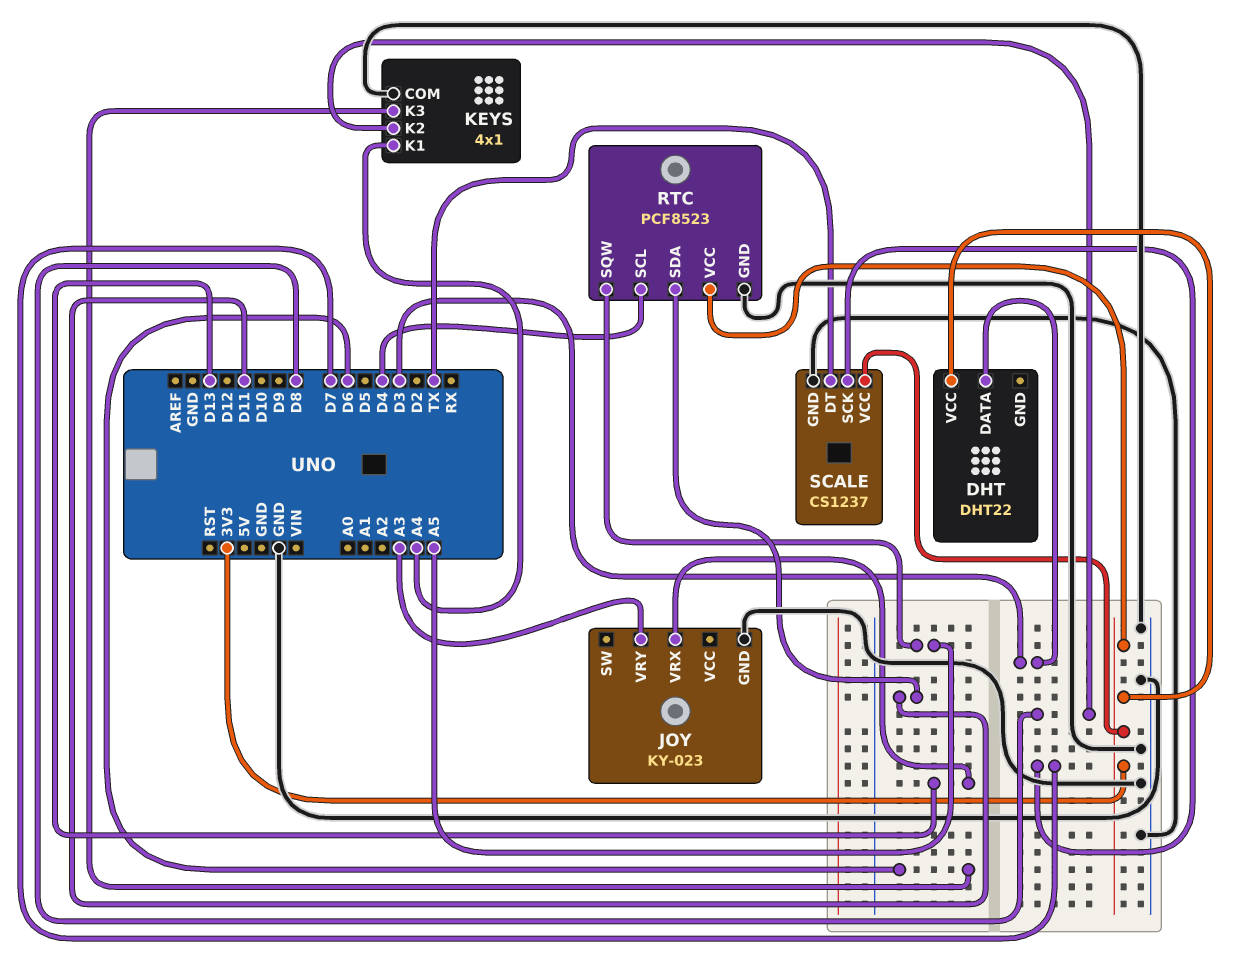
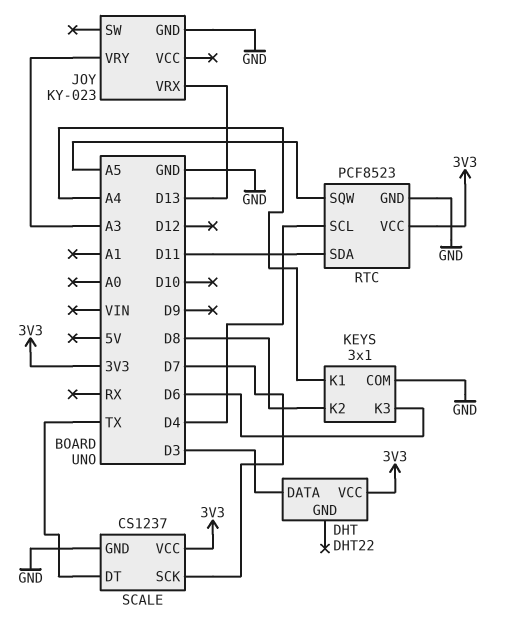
KEYS: 4x1 -> 3x1

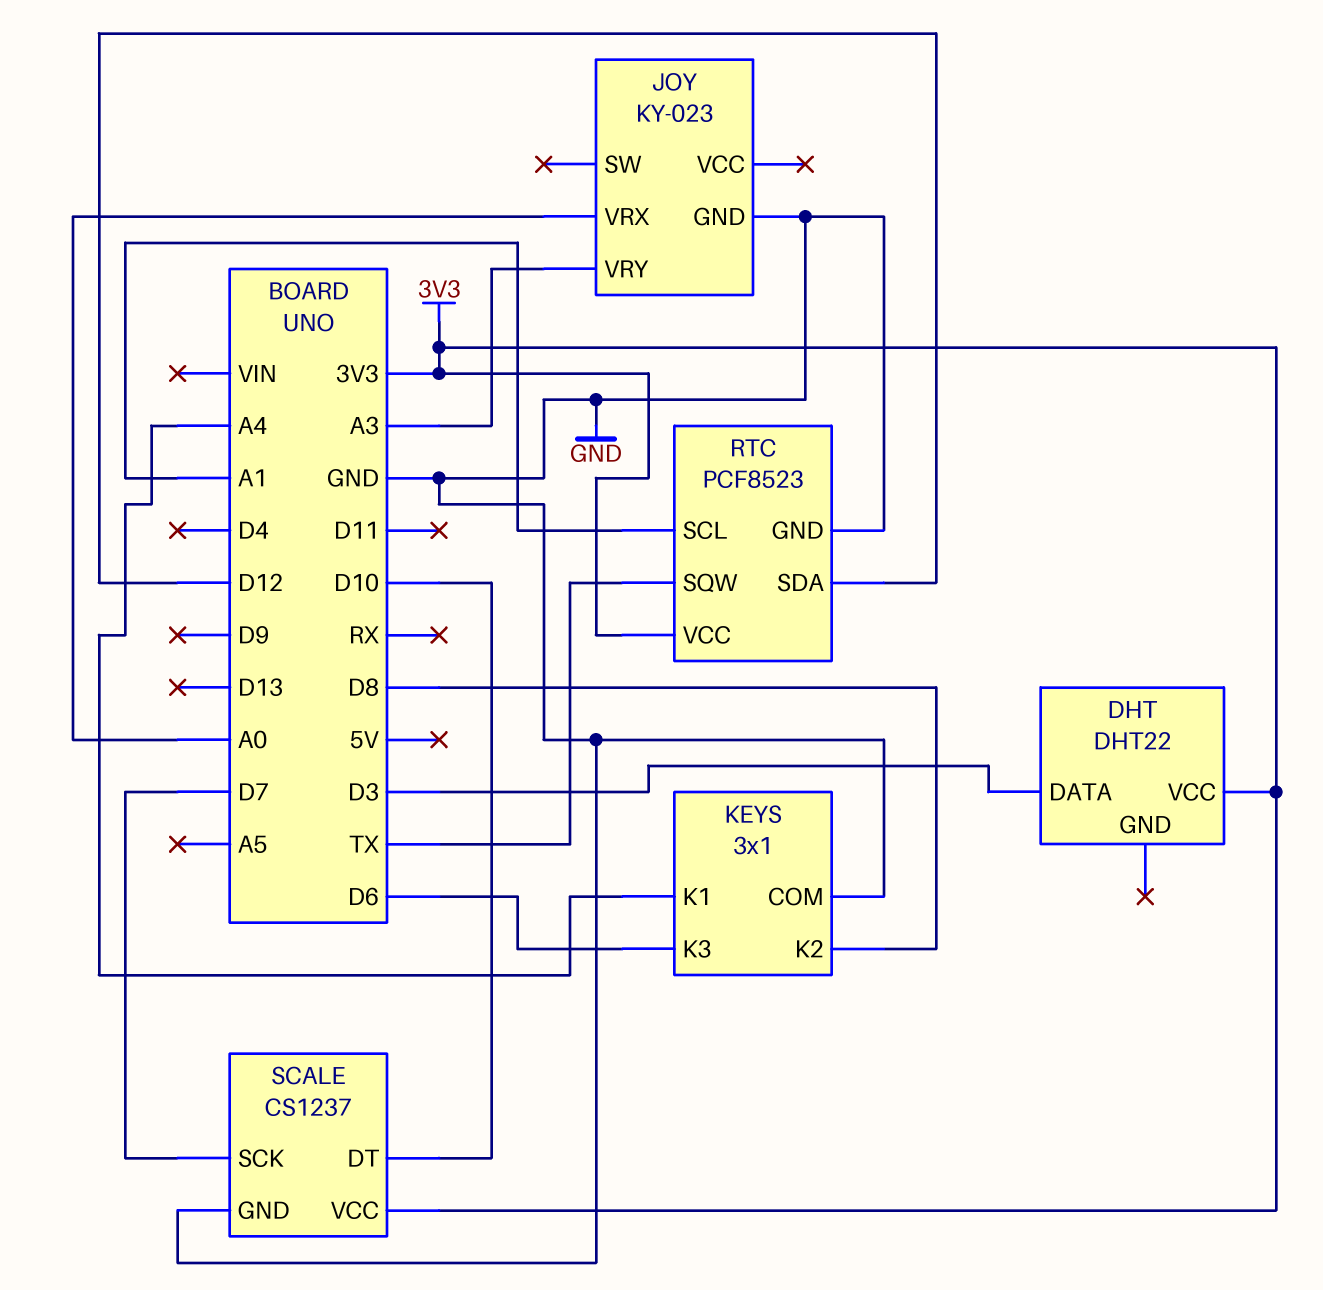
JOY pin VRX: D13 -> A0
RTC pin SCL: D4 -> A1
RTC pin SDA: D11 -> D12
RTC pin SQW: A5 -> TX
SCALE pin DT: TX -> D10

